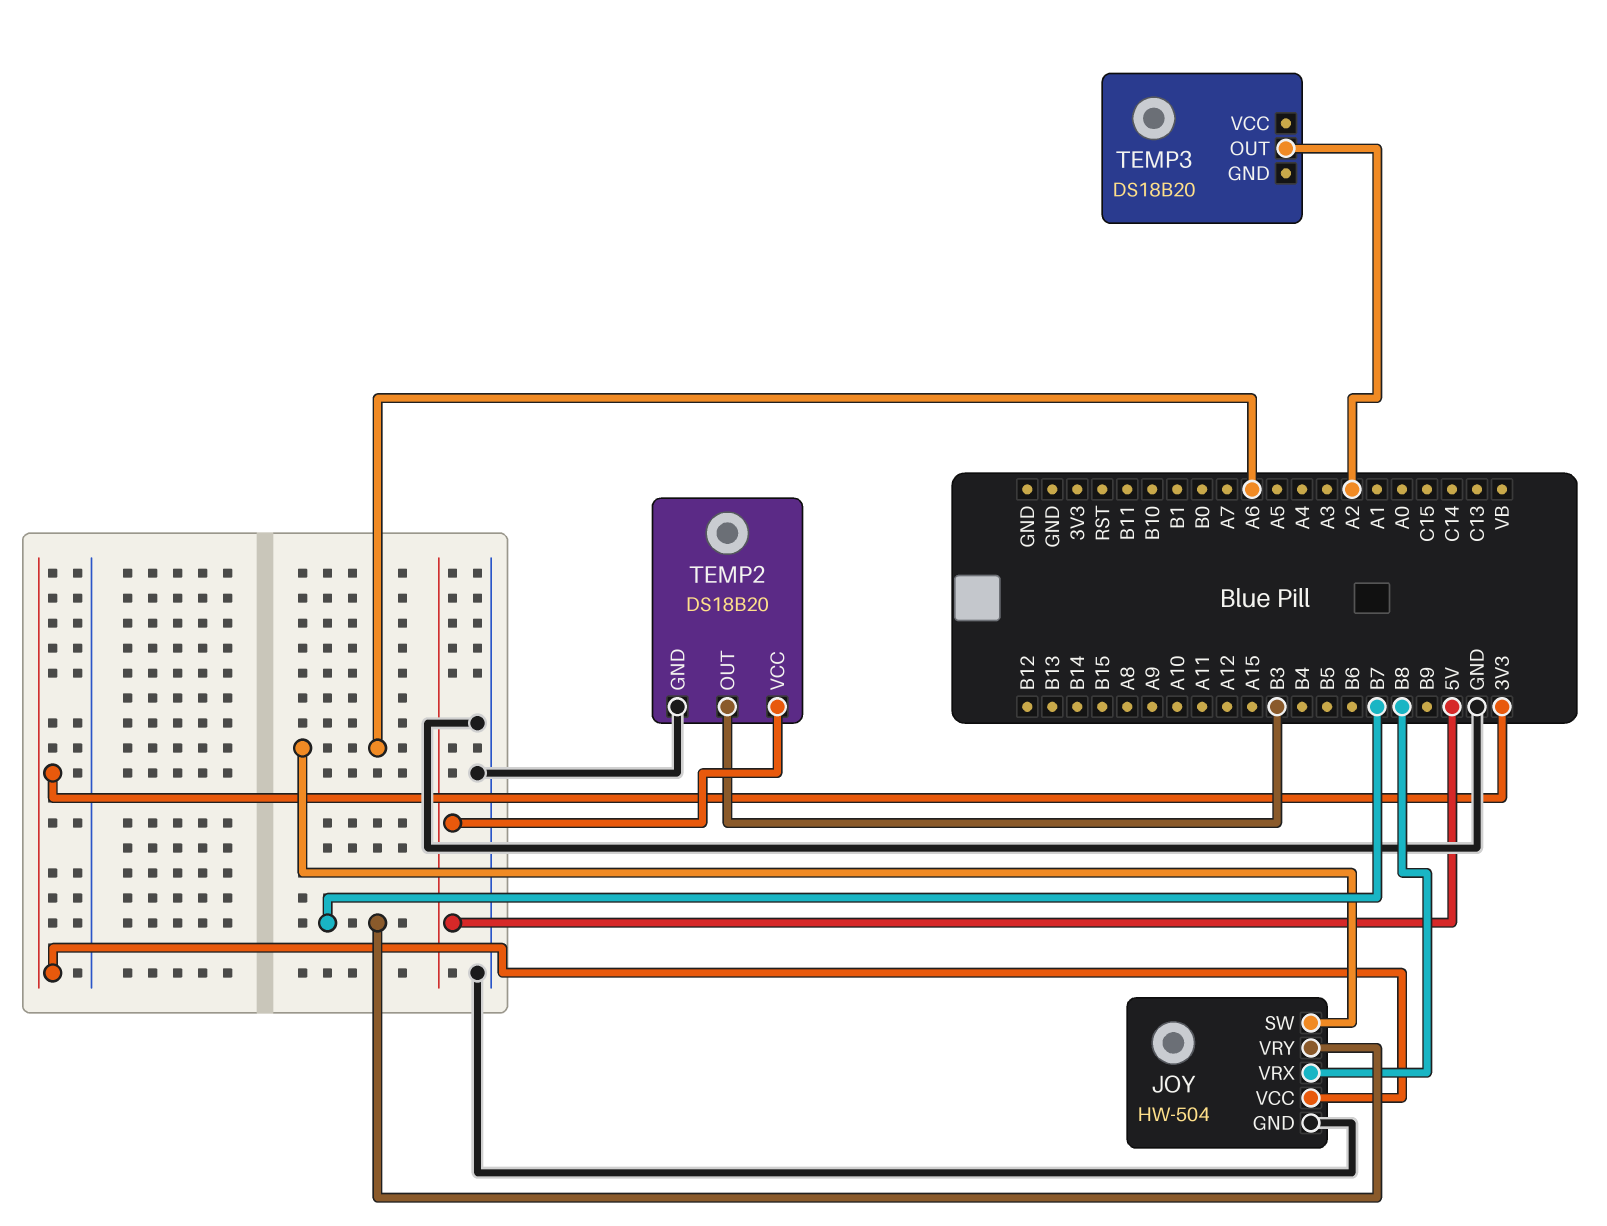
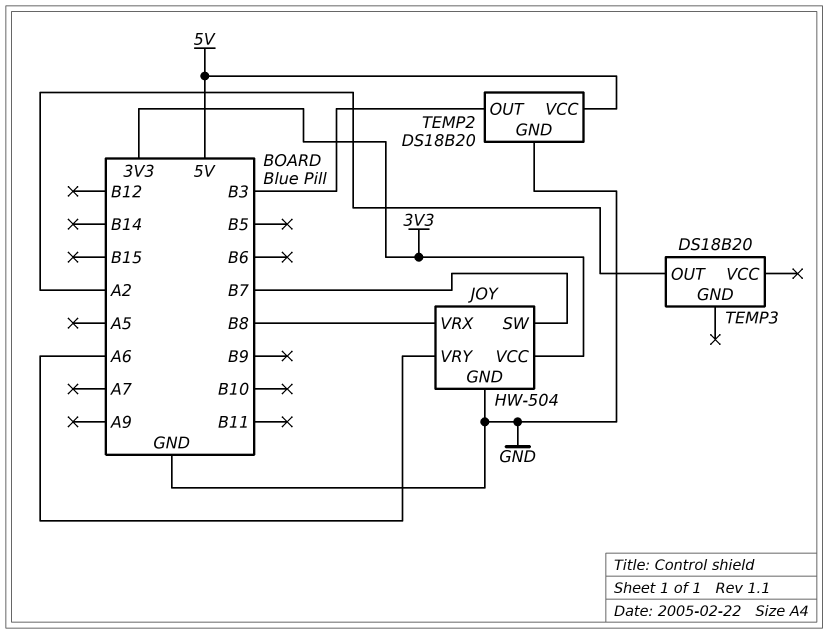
JOY pin SW: A6 -> B7
JOY pin VRY: B7 -> A6

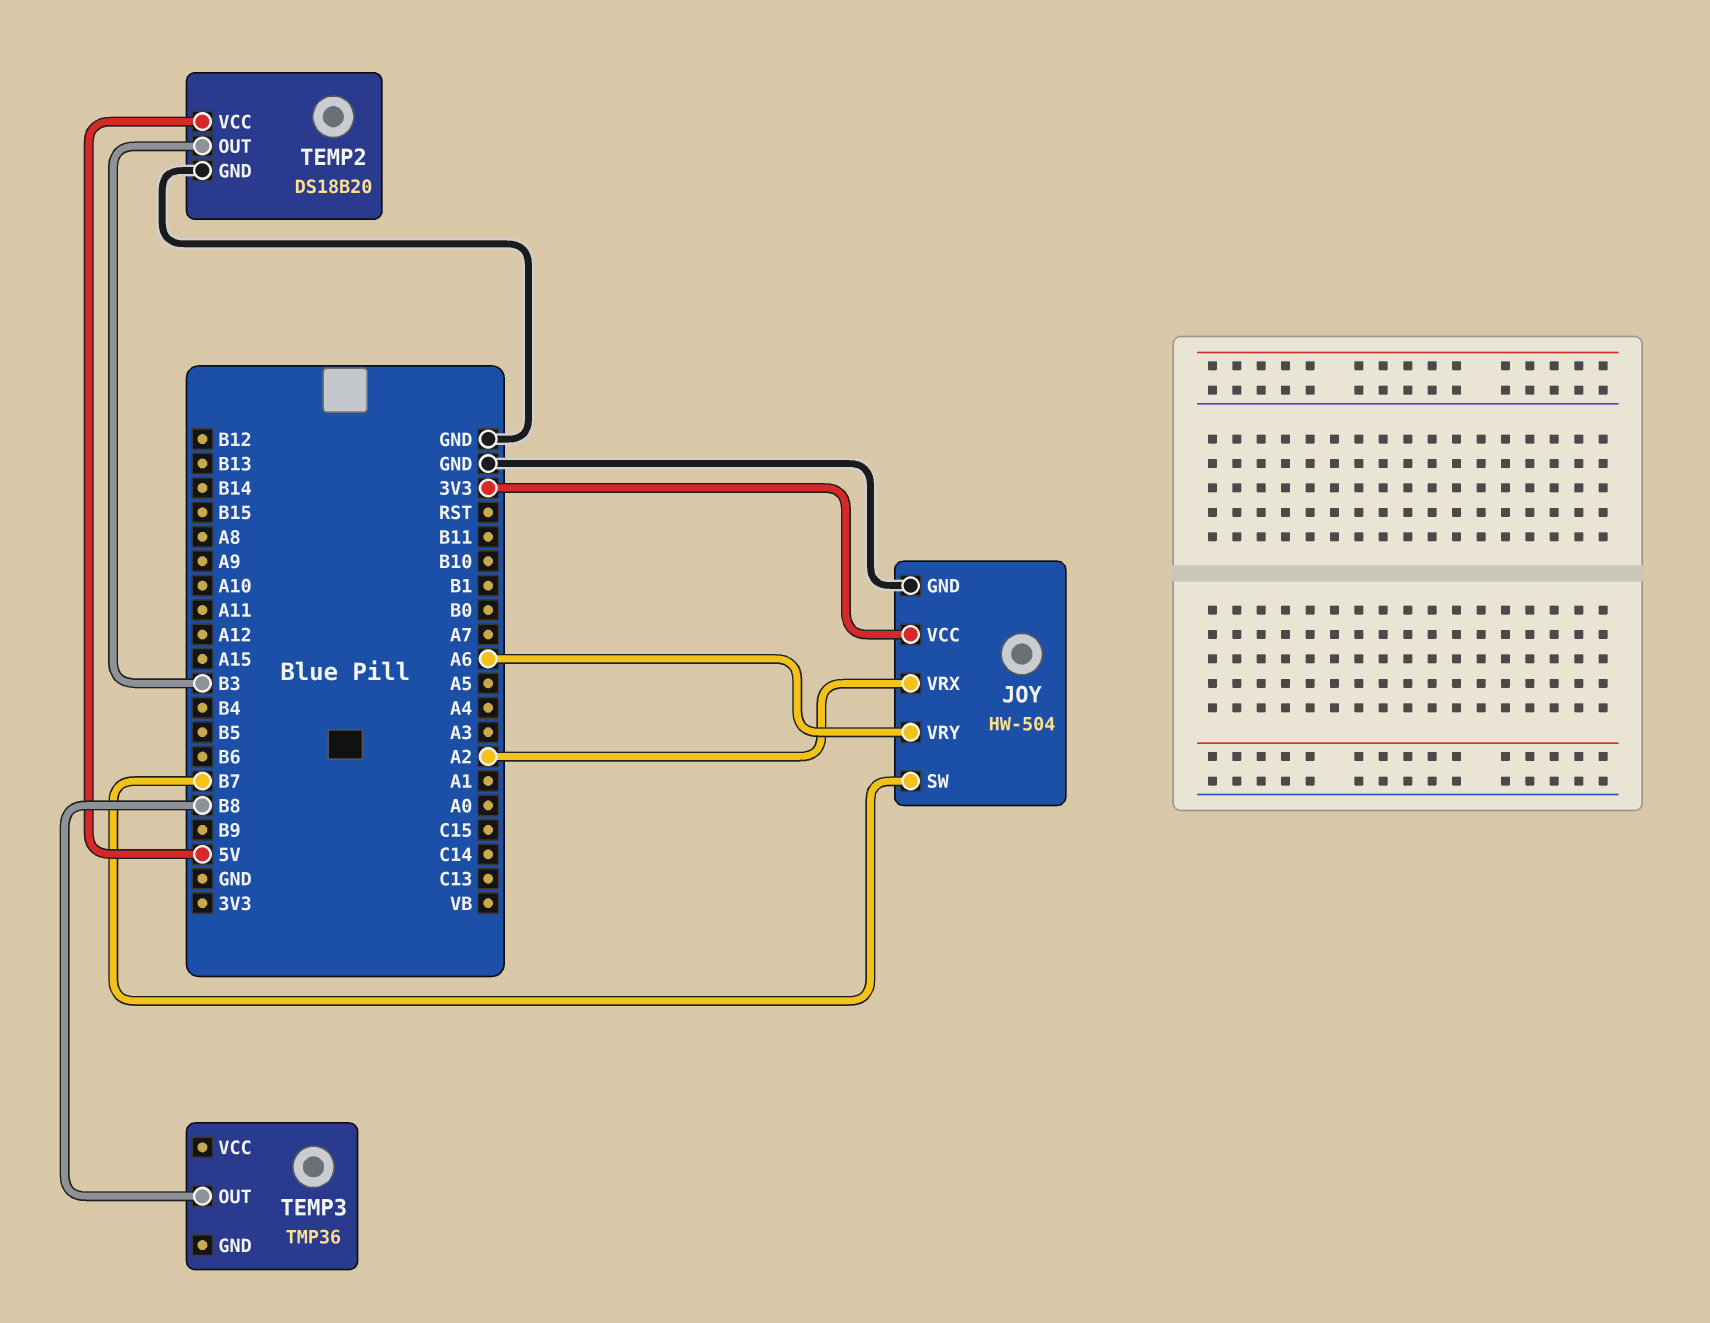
JOY pin VRX: B8 -> A2
TEMP3: DS18B20 -> TMP36
TEMP3 pin OUT: A2 -> B8

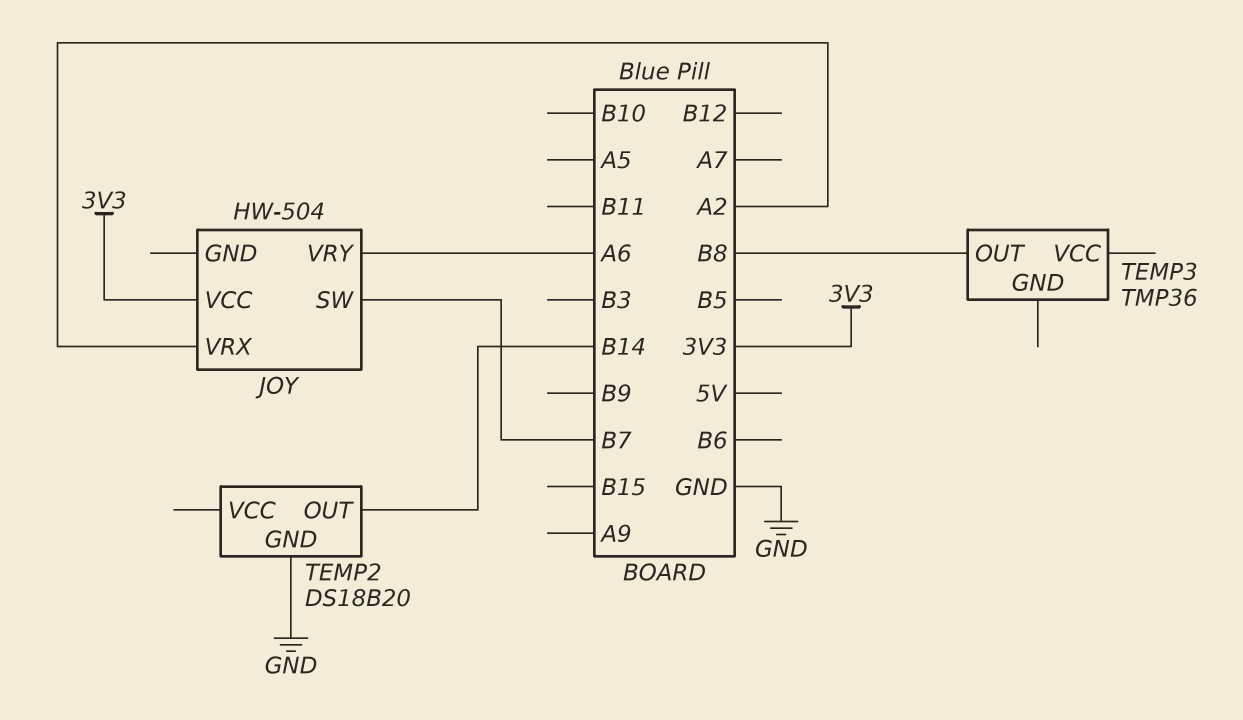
JOY pin GND: GND -> none
TEMP2 pin OUT: B3 -> B14
TEMP2 pin VCC: 5V -> none

